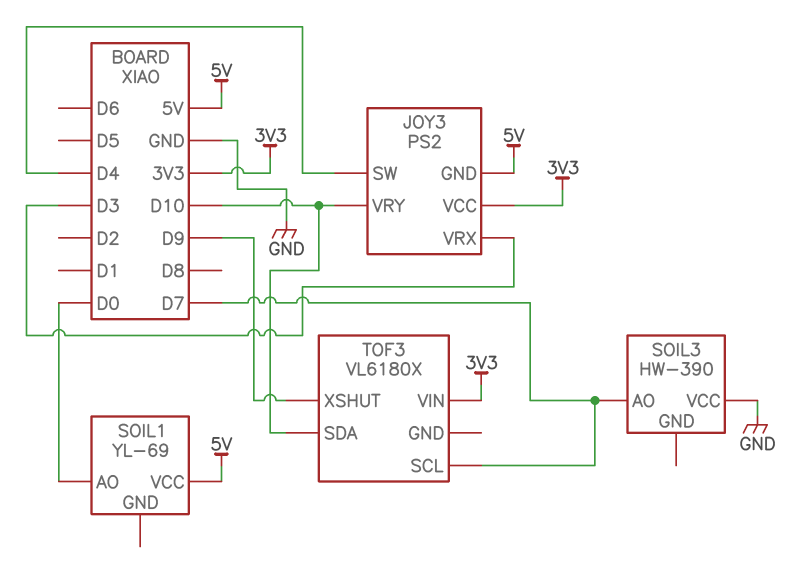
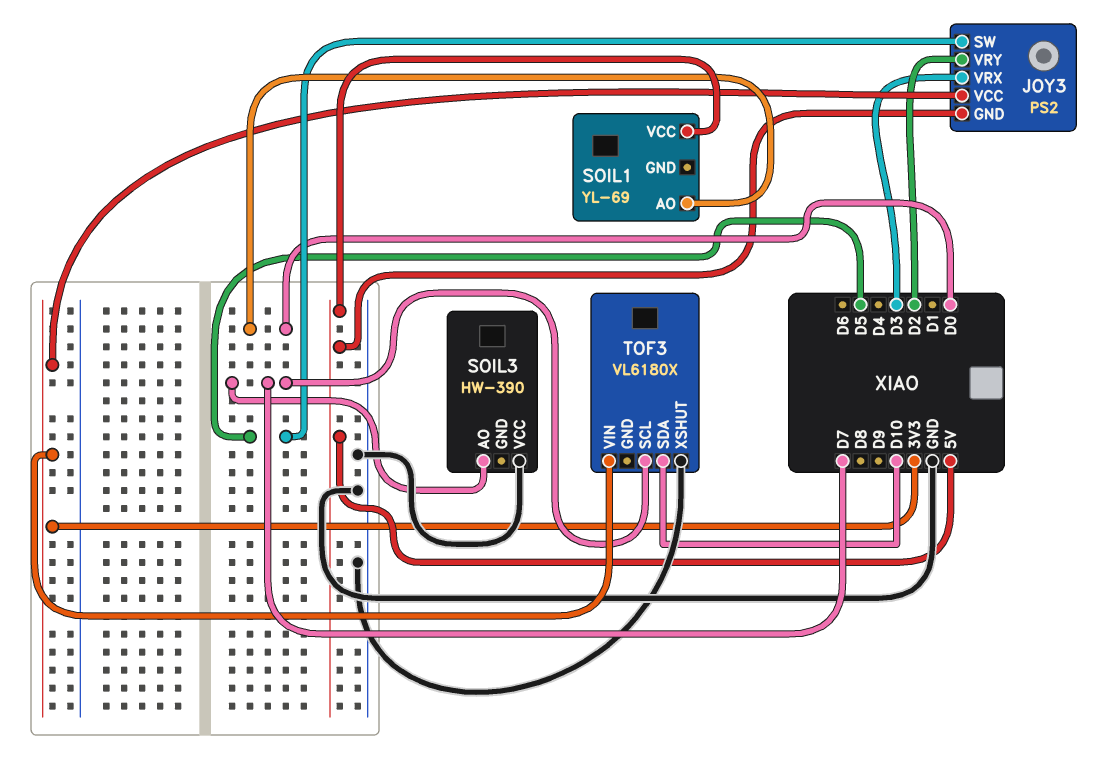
JOY3 pin SW: D4 -> D5
JOY3 pin VRY: D10 -> D2
TOF3 pin XSHUT: D9 -> GND

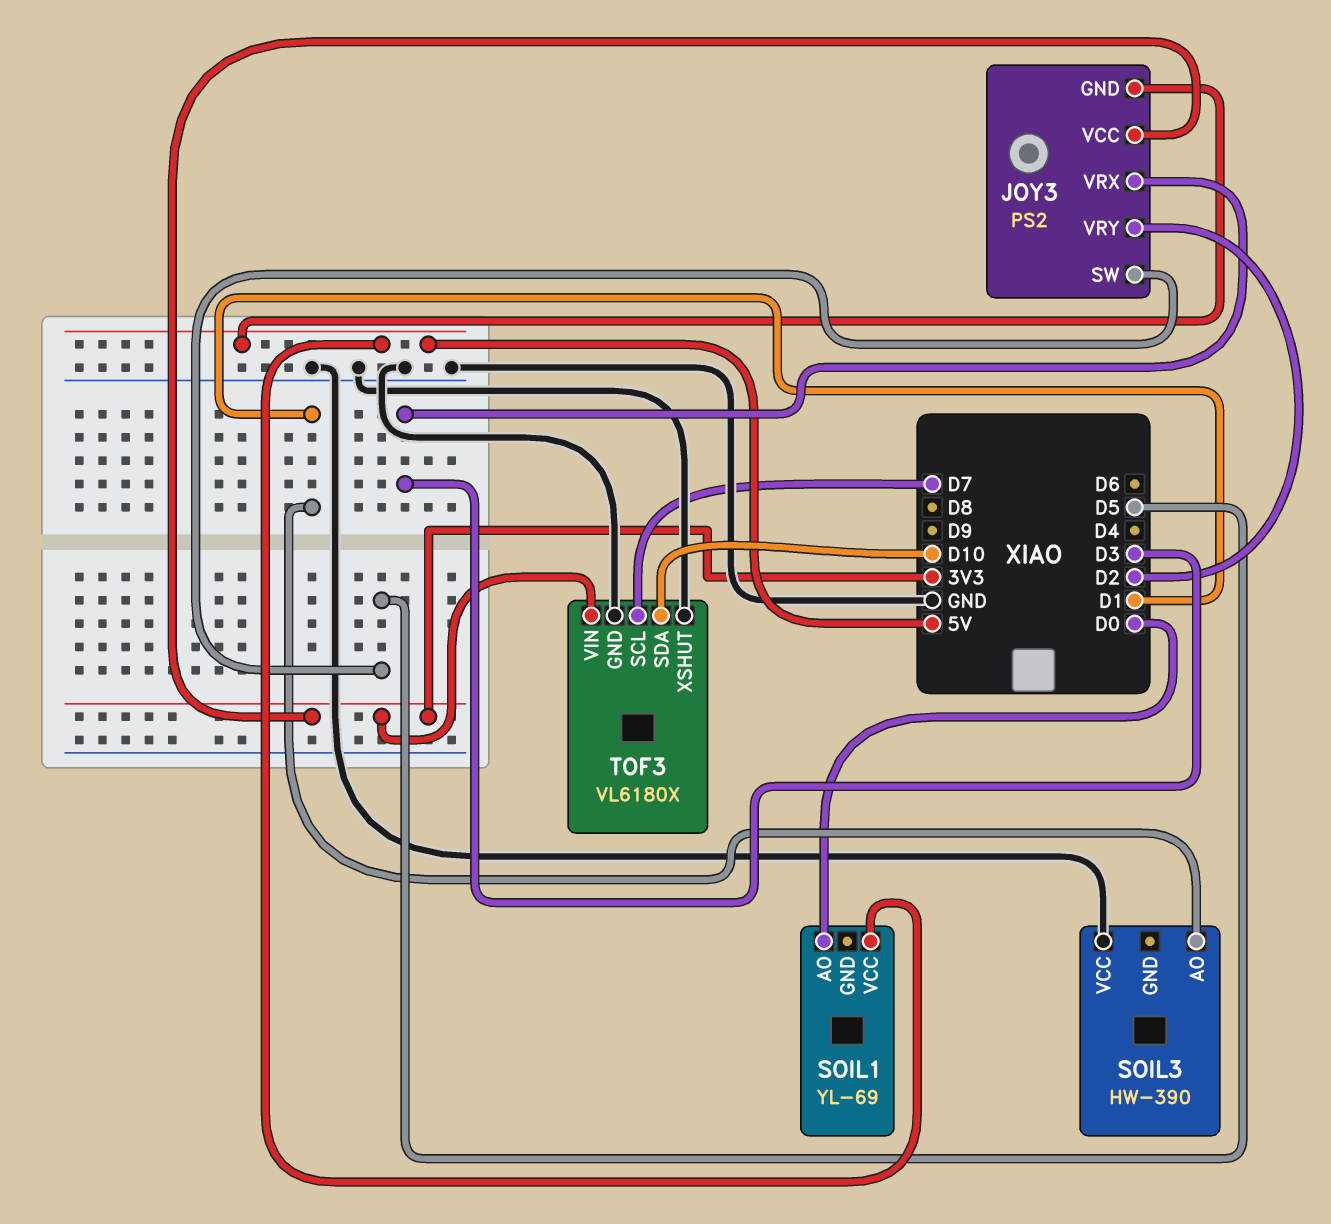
SOIL3 pin AO: D7 -> D1
TOF3 pin GND: none -> GND

